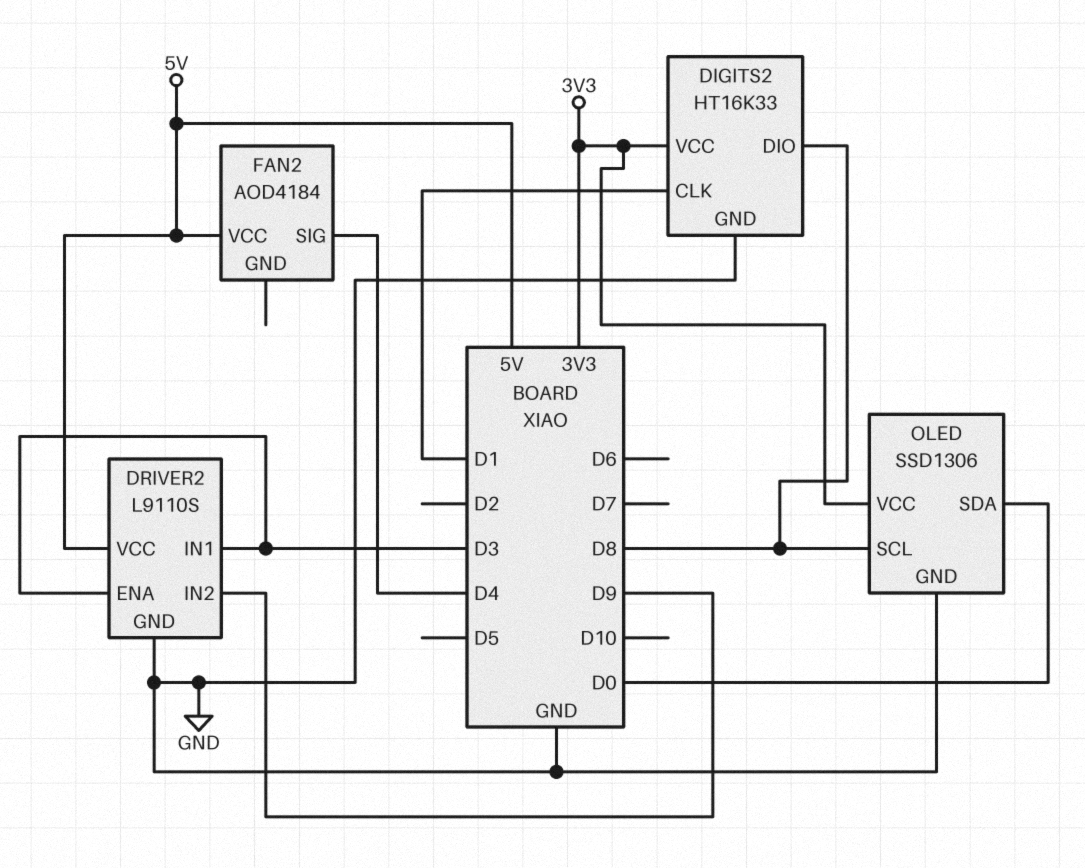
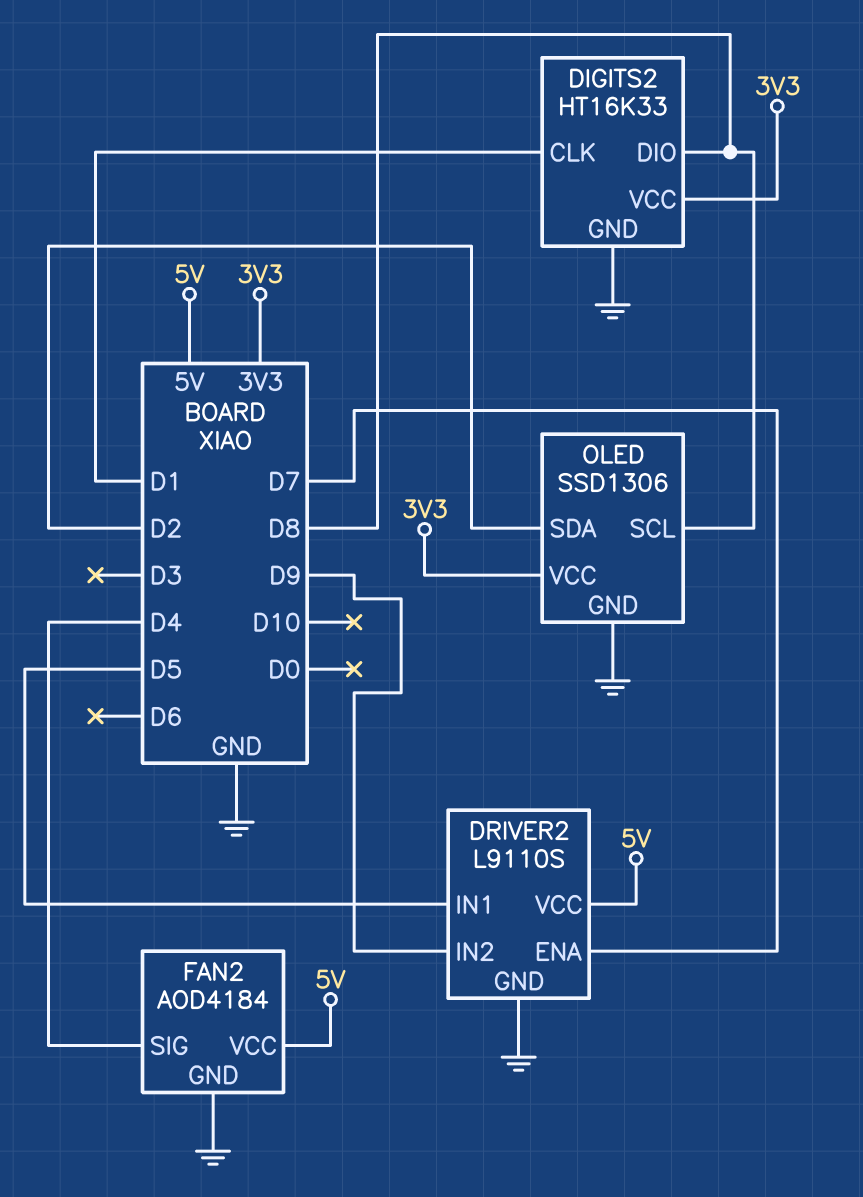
DRIVER2 pin ENA: D3 -> D7
DRIVER2 pin IN1: D3 -> D5
FAN2 pin GND: none -> GND
OLED pin SDA: D0 -> D2

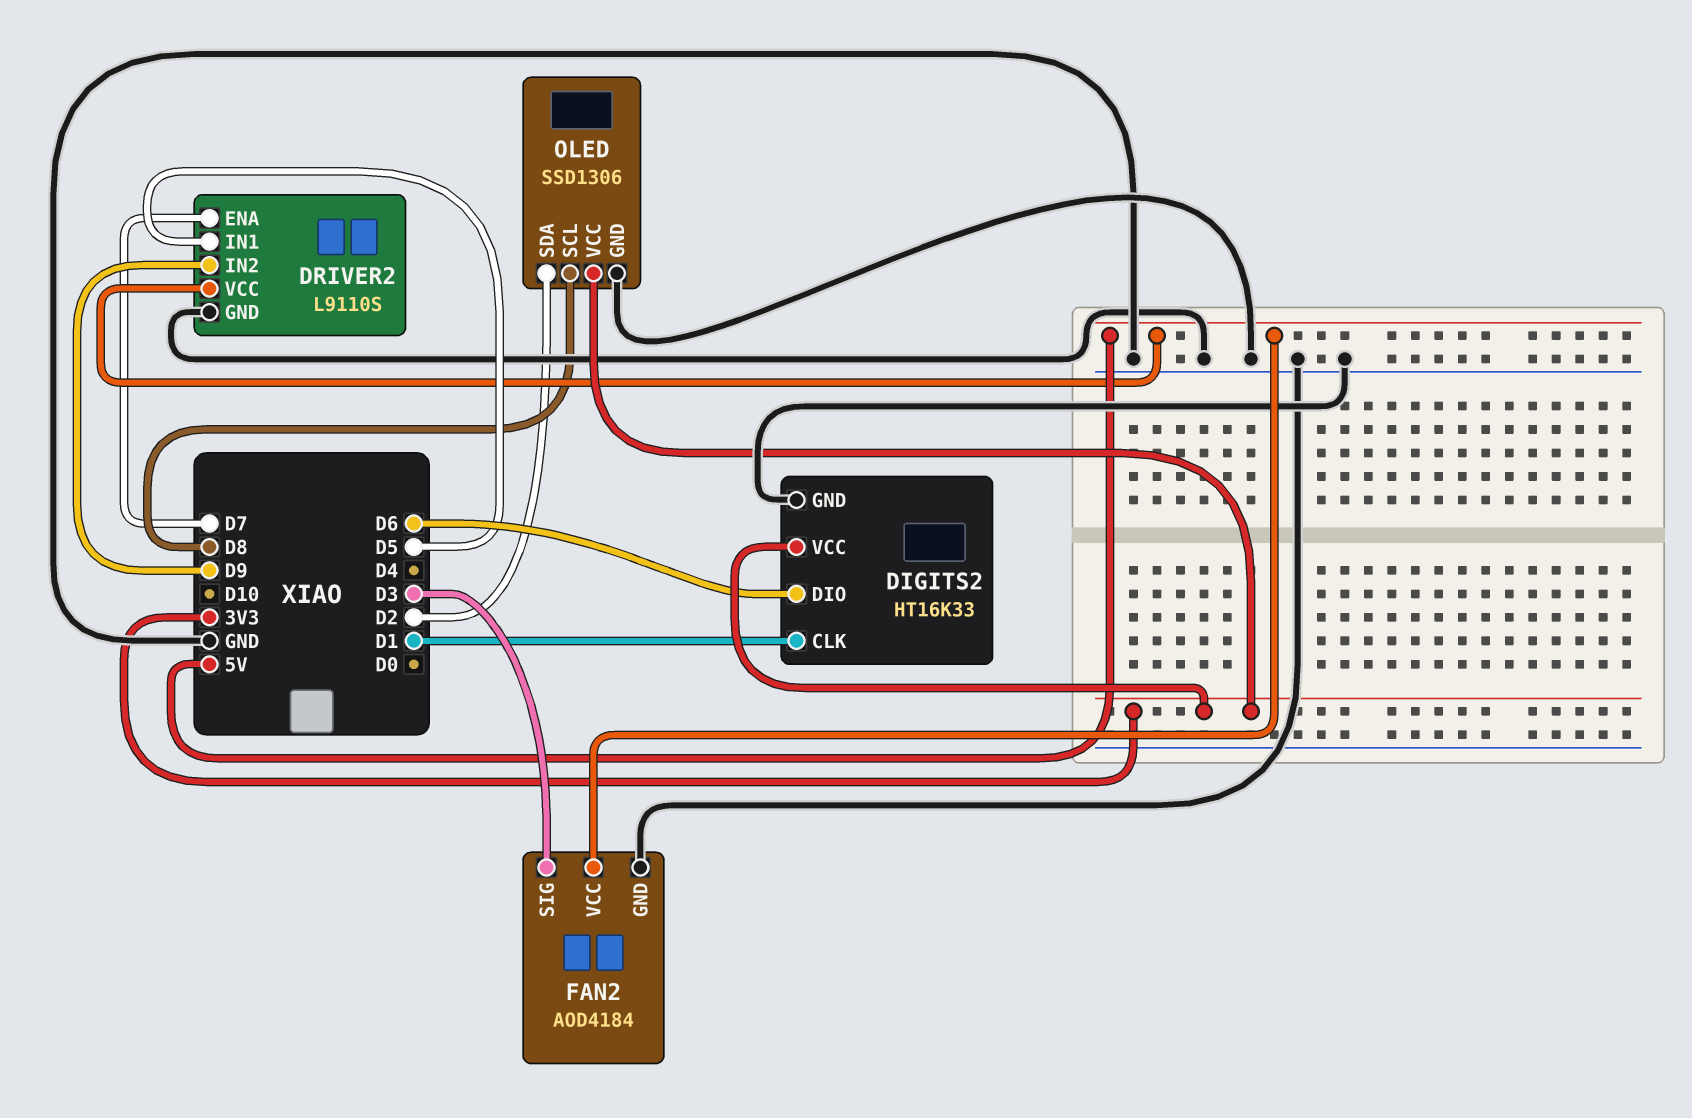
DIGITS2 pin DIO: D8 -> D6
FAN2 pin SIG: D4 -> D3

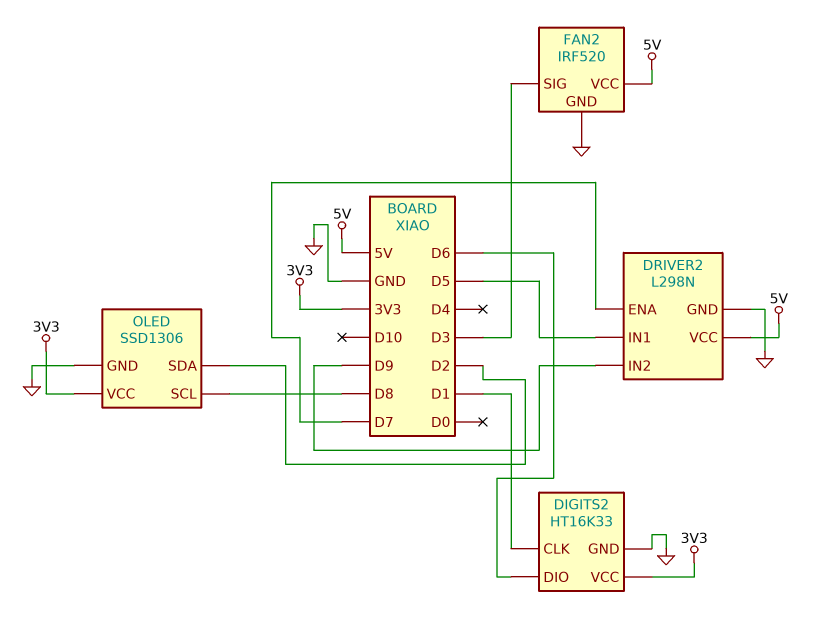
DRIVER2: L9110S -> L298N
FAN2: AOD4184 -> IRF520

